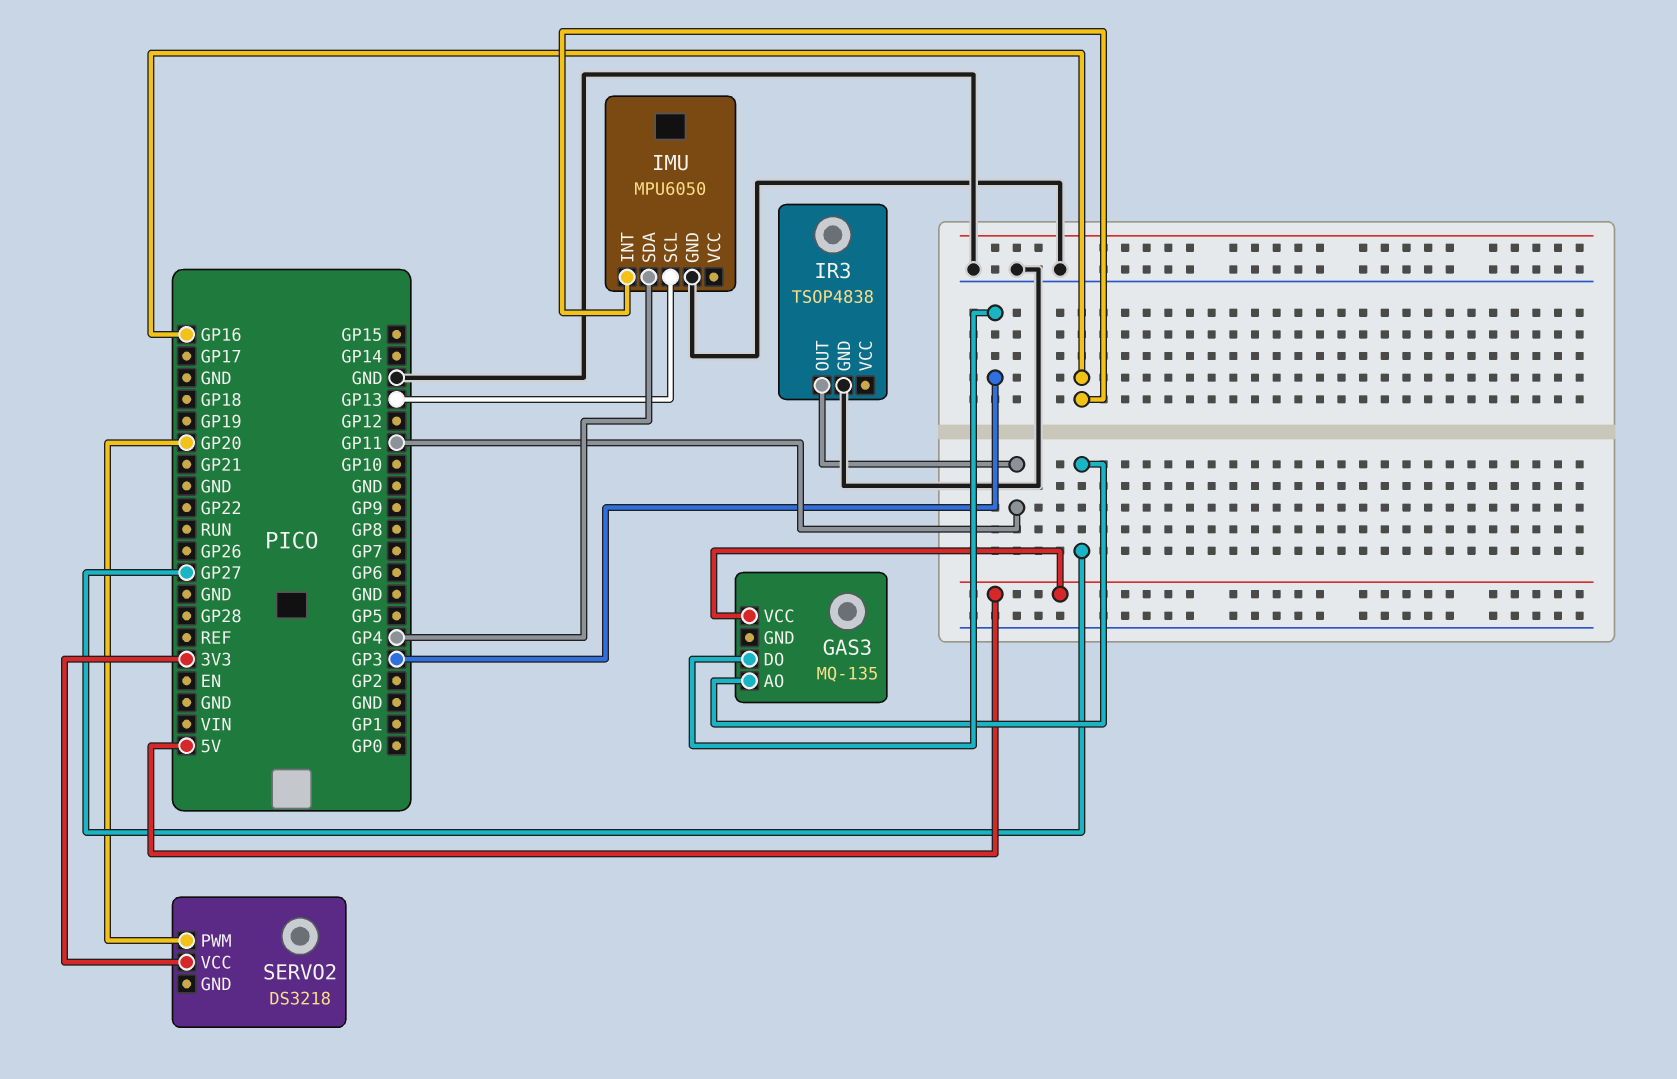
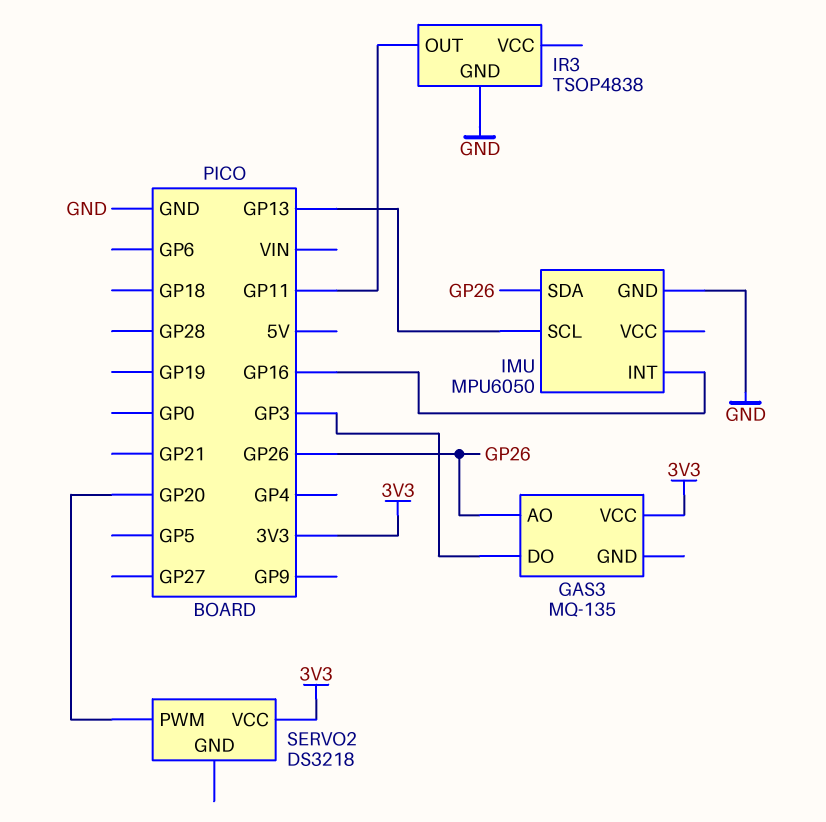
GAS3 pin AO: GP27 -> GP26
GAS3 pin VCC: 5V -> 3V3
IMU pin SDA: GP4 -> GP26

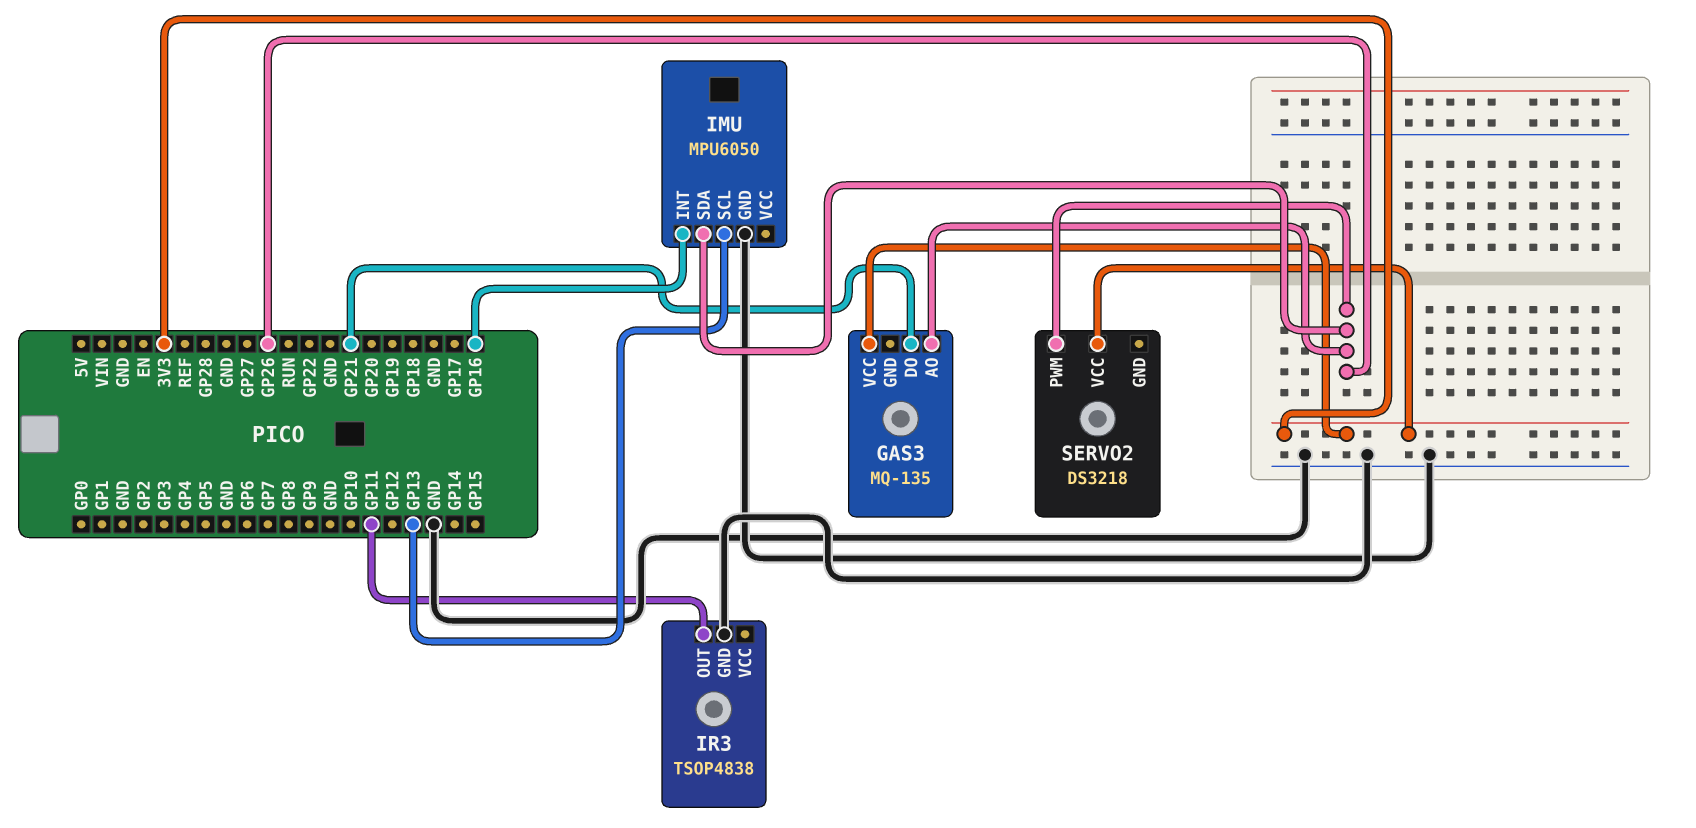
GAS3 pin DO: GP3 -> GP21
SERVO2 pin PWM: GP20 -> GP26

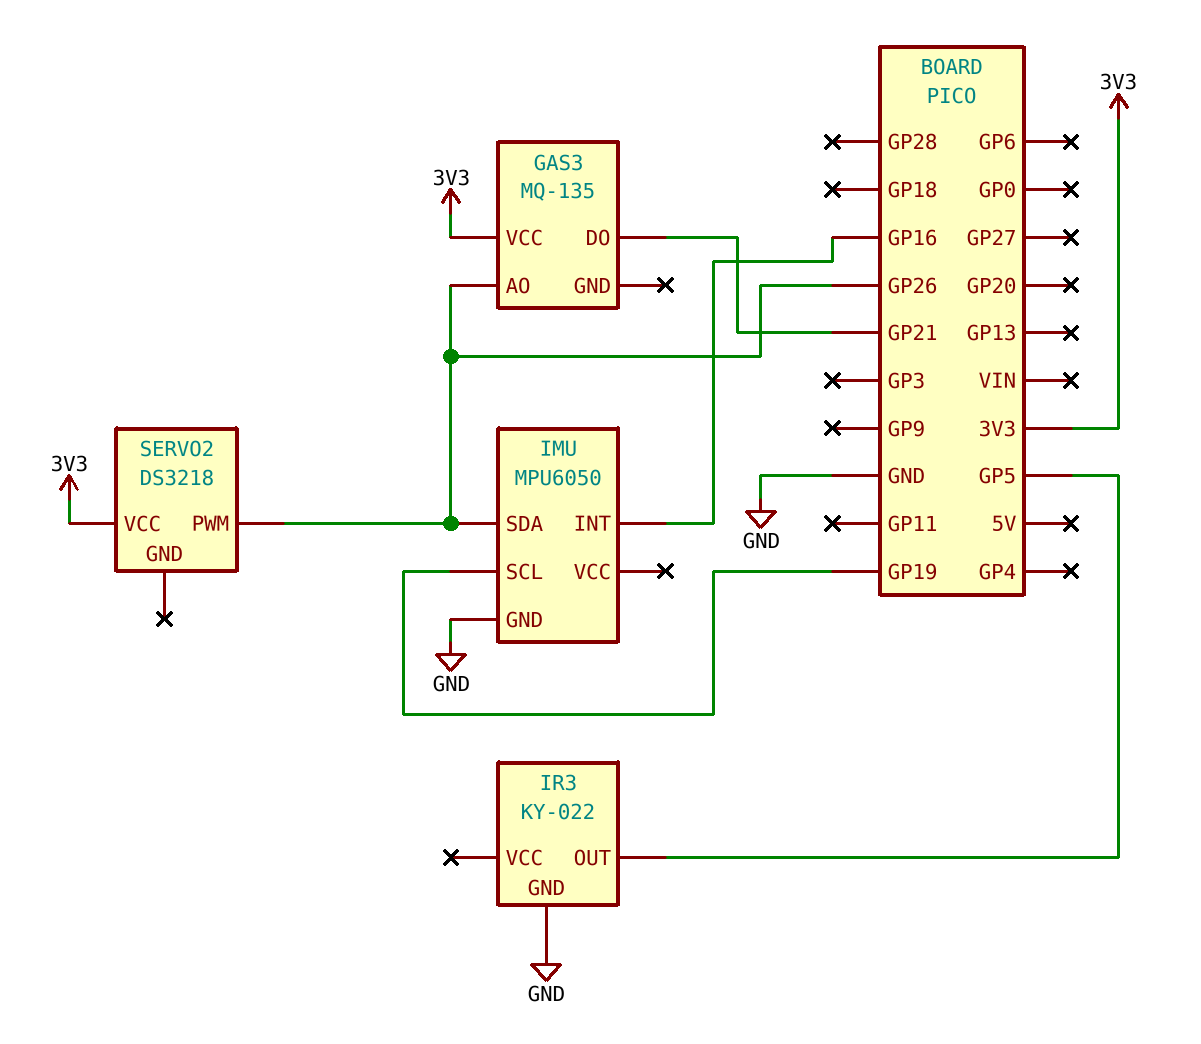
IMU pin SCL: GP13 -> GP19
IR3: TSOP4838 -> KY-022
IR3 pin OUT: GP11 -> GP5

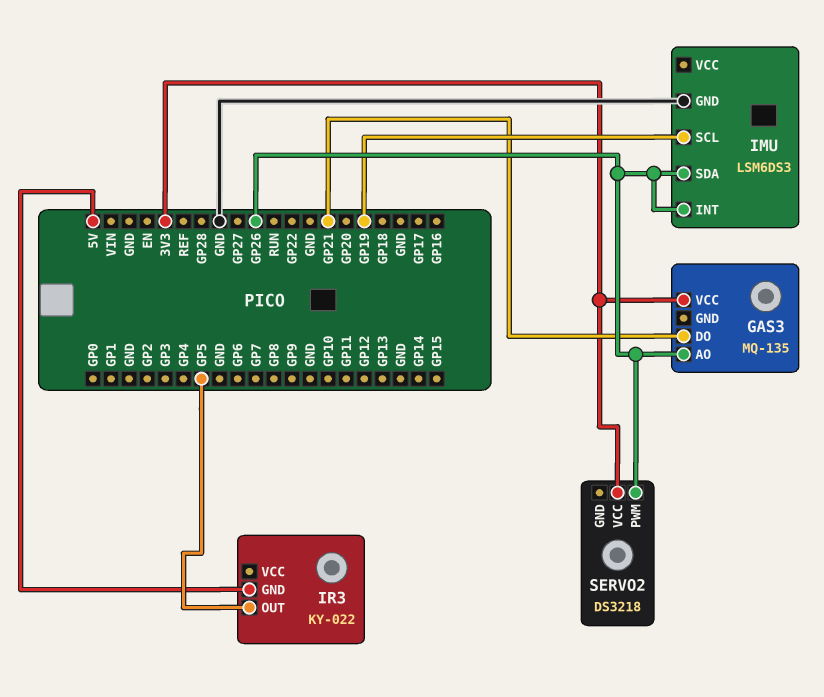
IMU: MPU6050 -> LSM6DS3
IMU pin INT: GP16 -> GP26
IR3 pin GND: GND -> 5V

